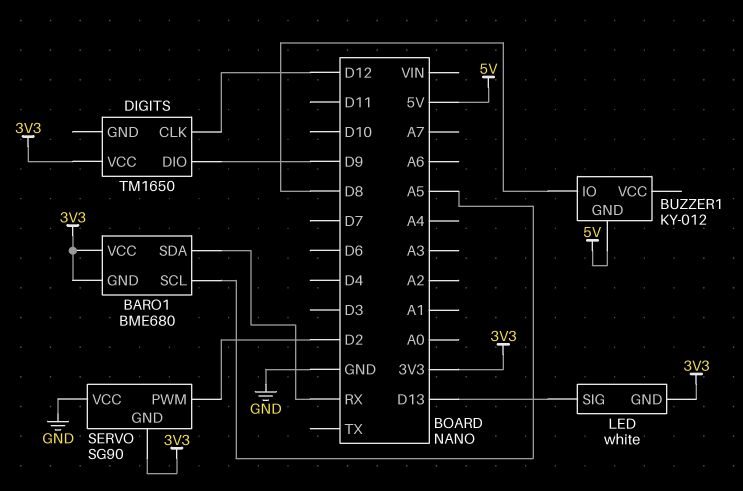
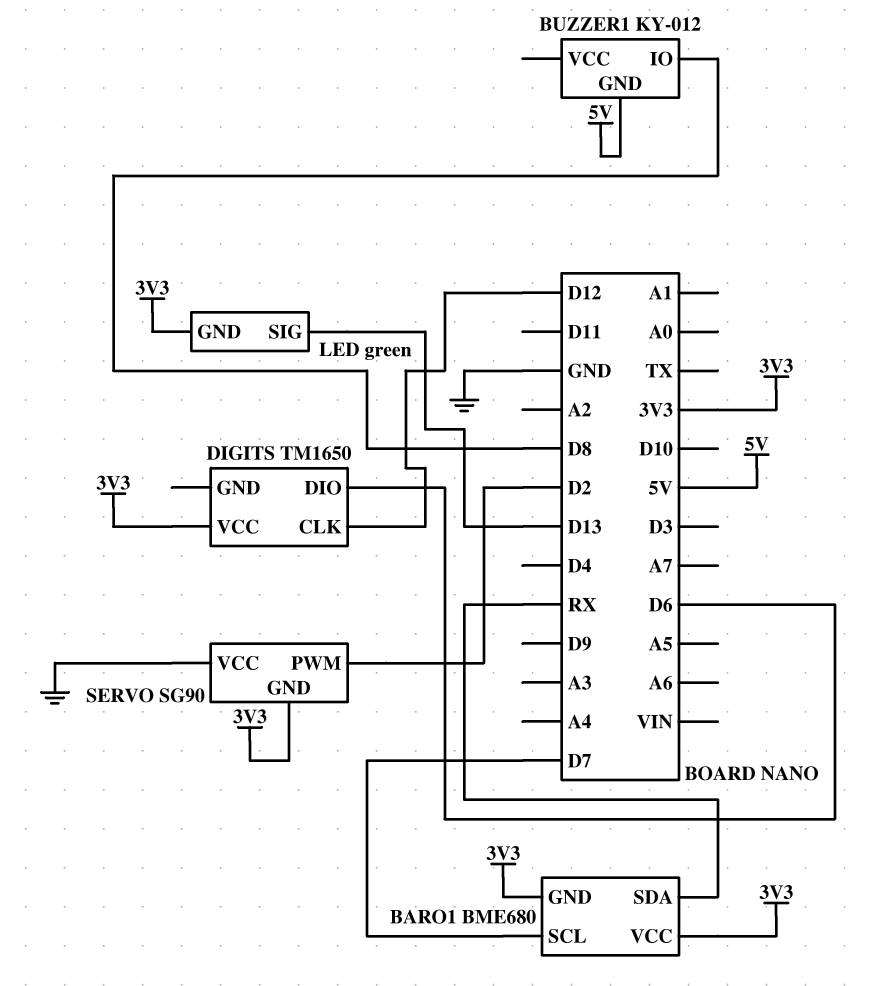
BARO1 pin SCL: A5 -> D7
DIGITS pin DIO: D9 -> D6
LED: white -> green

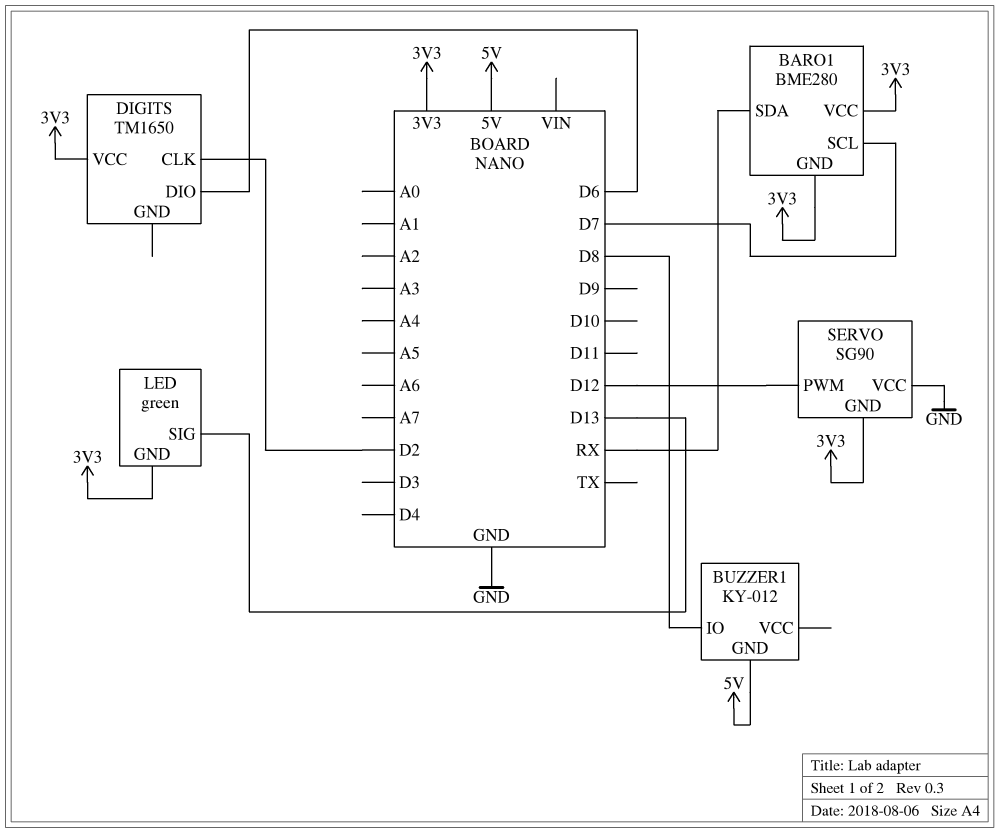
BARO1: BME680 -> BME280
DIGITS pin CLK: D12 -> D2
SERVO pin PWM: D2 -> D12

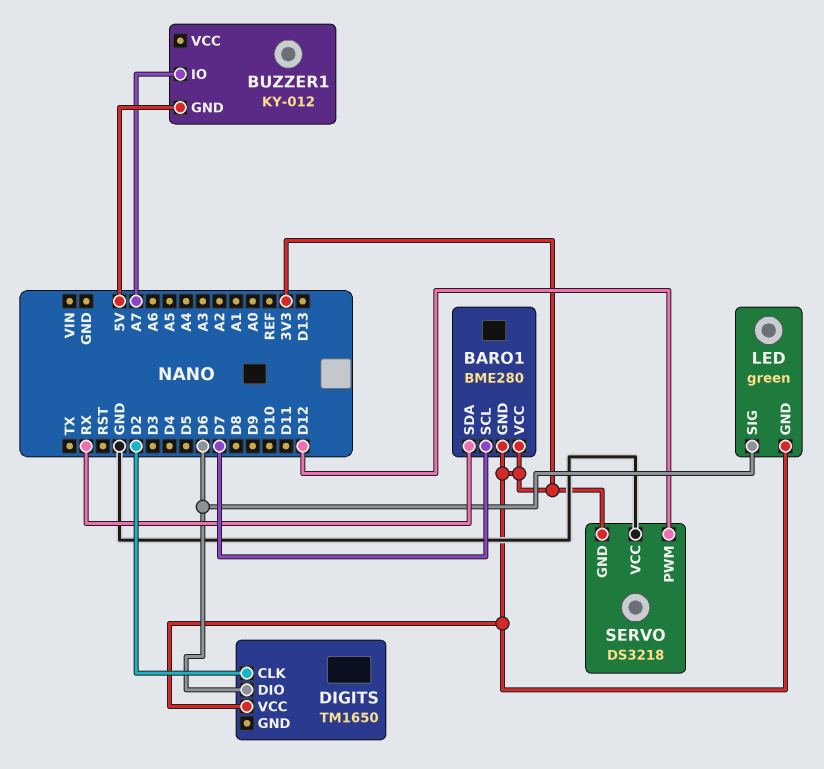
BUZZER1 pin IO: D8 -> A7
LED pin SIG: D13 -> D6
SERVO: SG90 -> DS3218

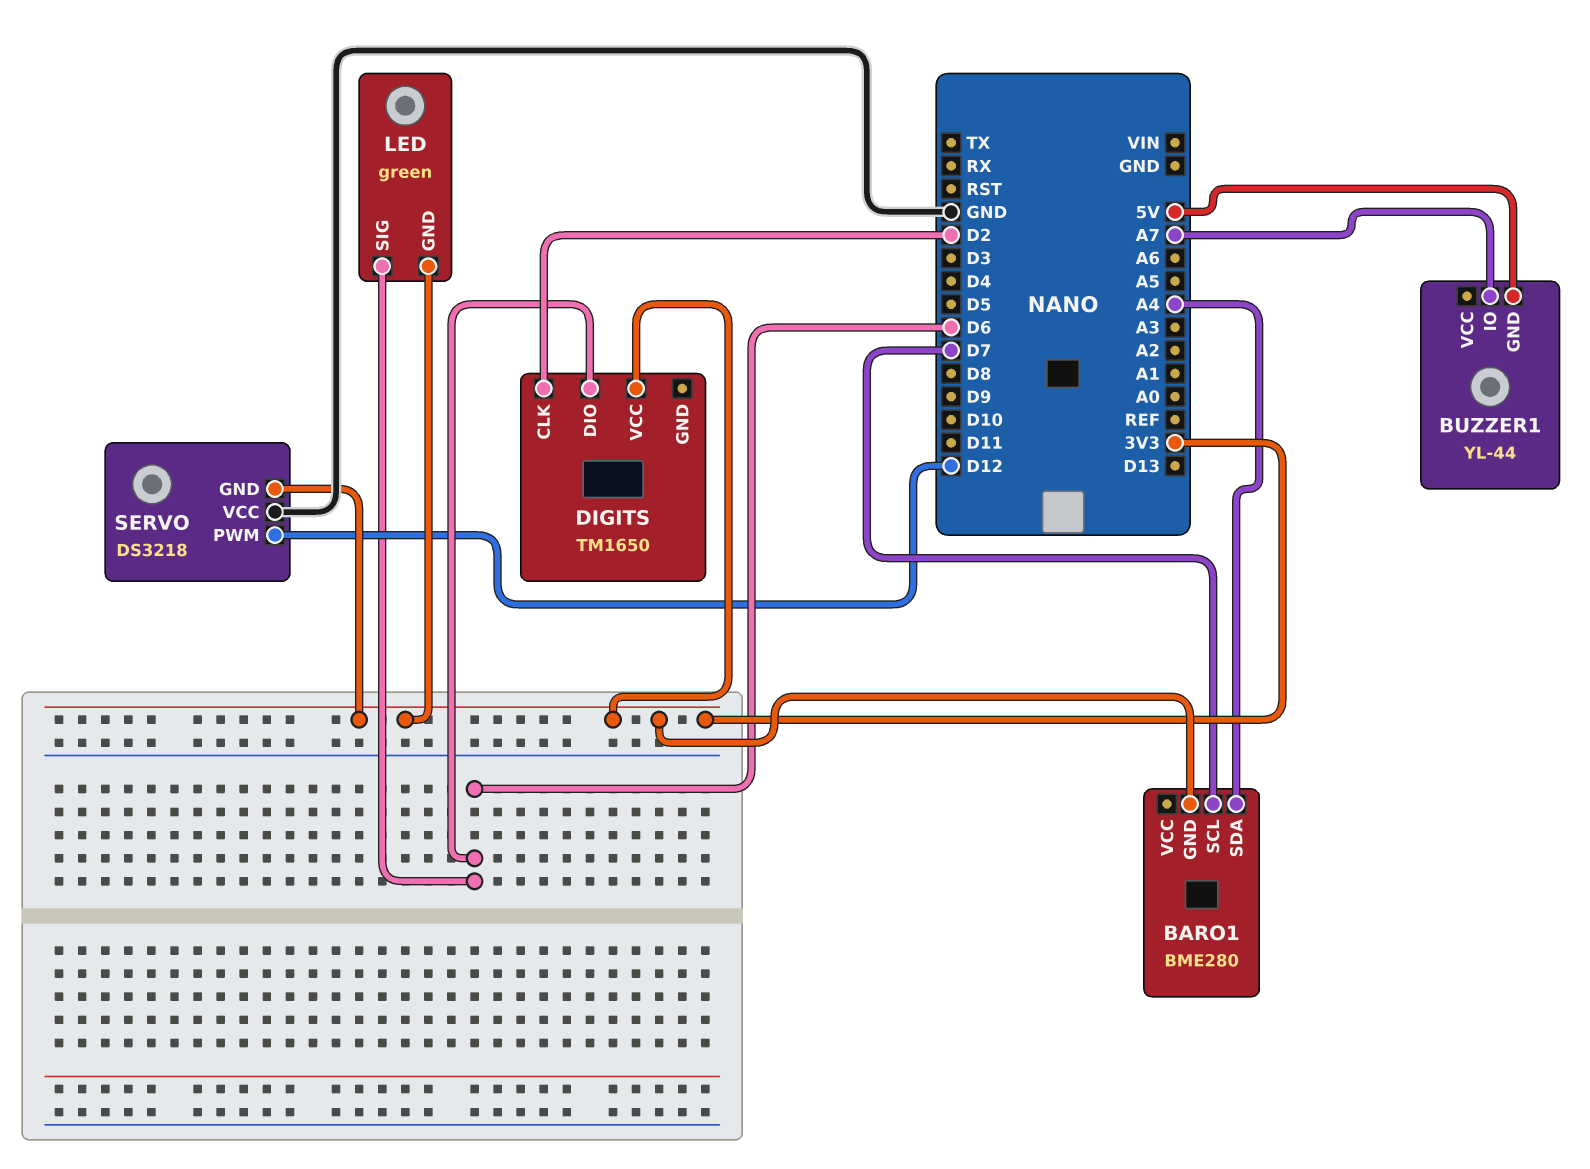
BARO1 pin SDA: RX -> A4
BARO1 pin VCC: 3V3 -> none
BUZZER1: KY-012 -> YL-44

